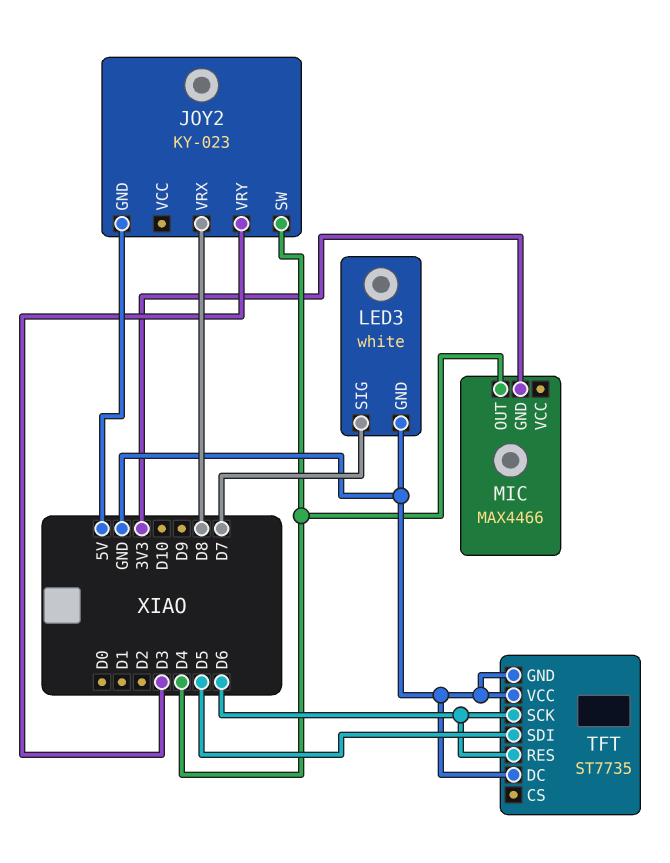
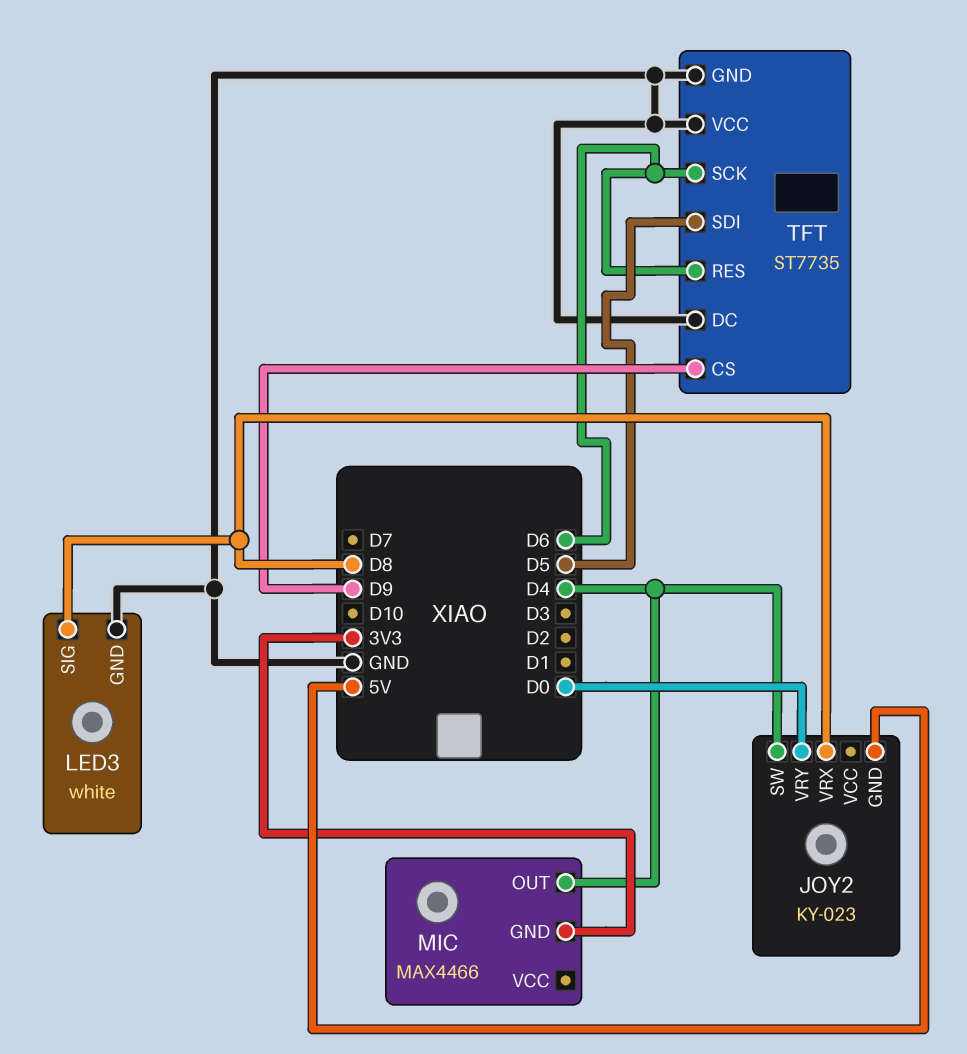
JOY2 pin VRY: D3 -> D0
LED3 pin SIG: D7 -> D8
TFT pin CS: none -> D9

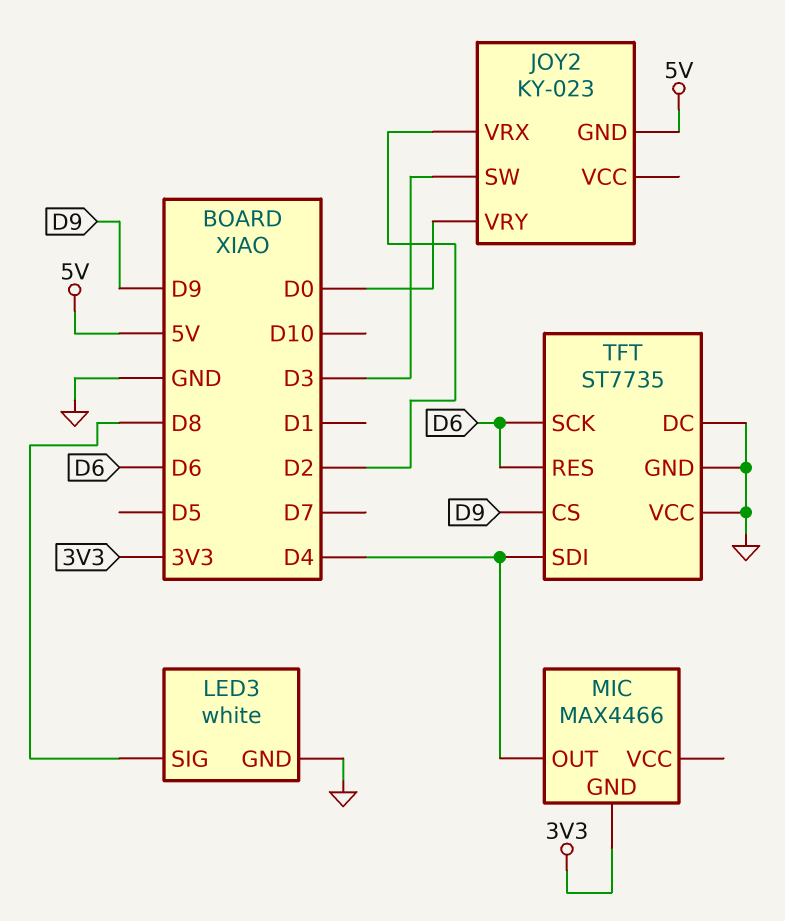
JOY2 pin SW: D4 -> D3
JOY2 pin VRX: D8 -> D2
TFT pin SDI: D5 -> D4

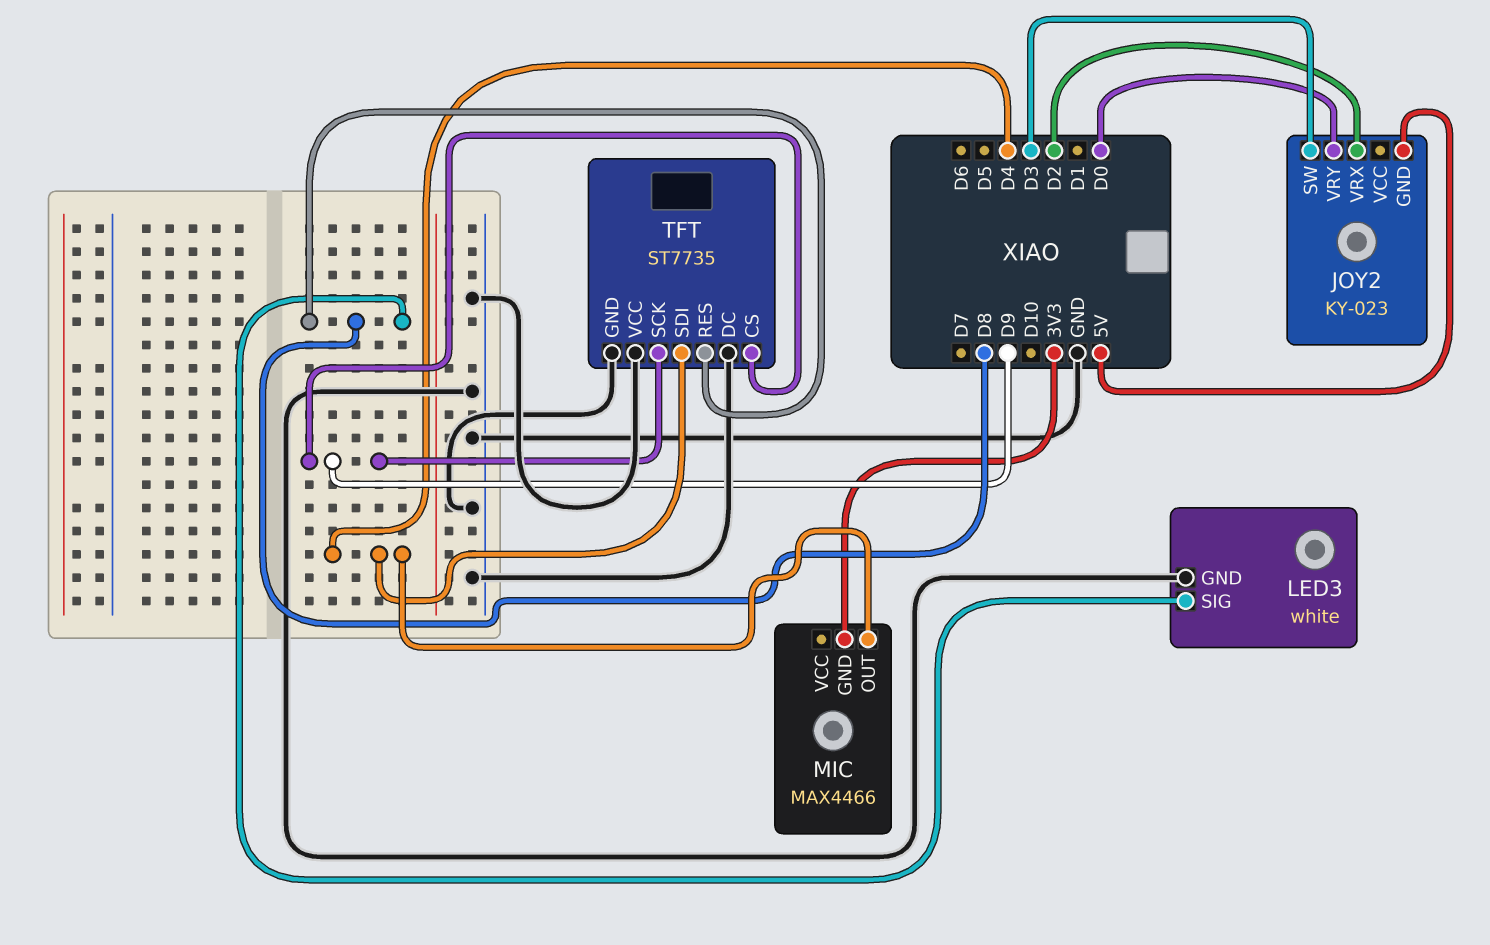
TFT pin RES: D6 -> D8
TFT pin SCK: D6 -> D9

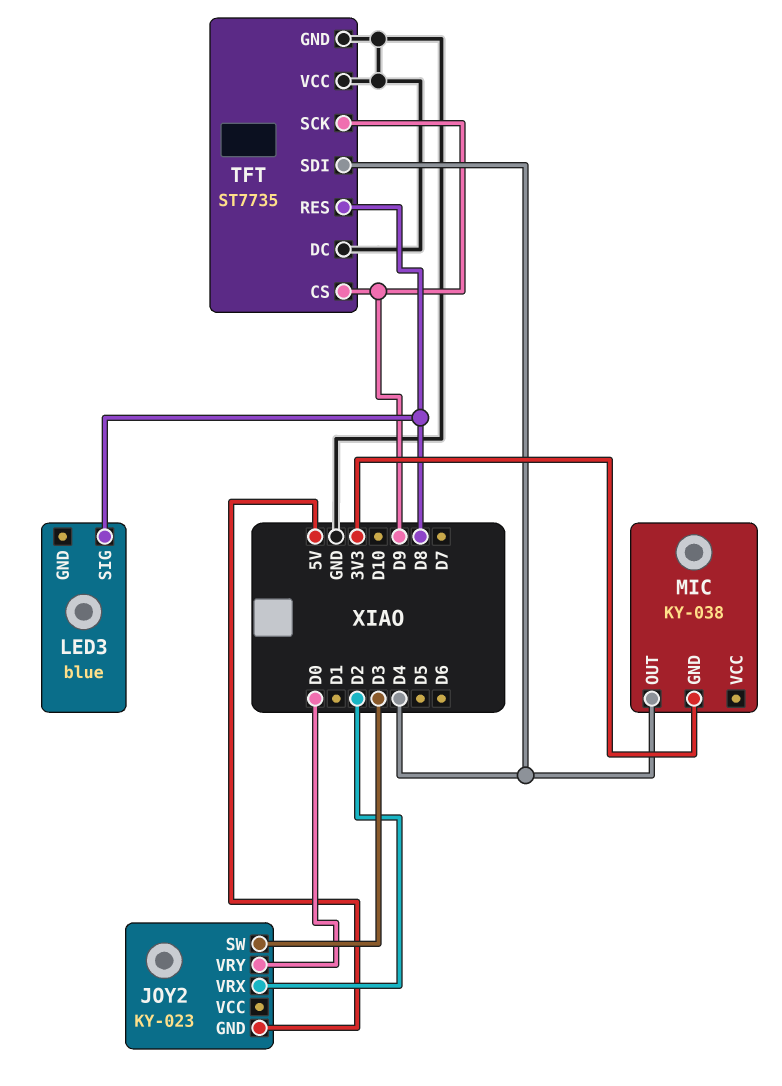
LED3: white -> blue
LED3 pin GND: GND -> none
MIC: MAX4466 -> KY-038

